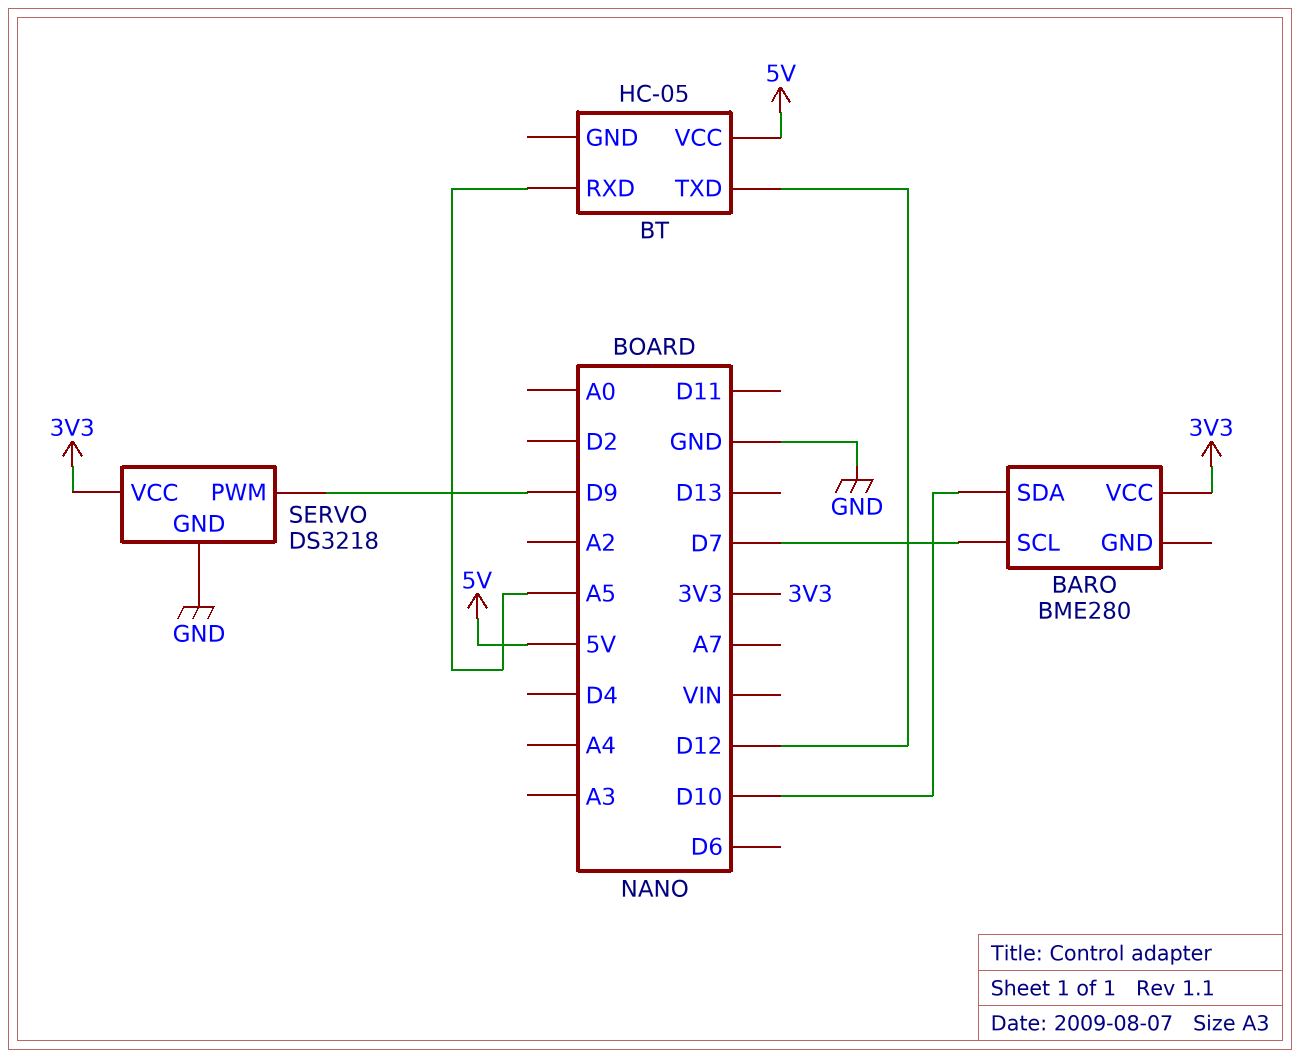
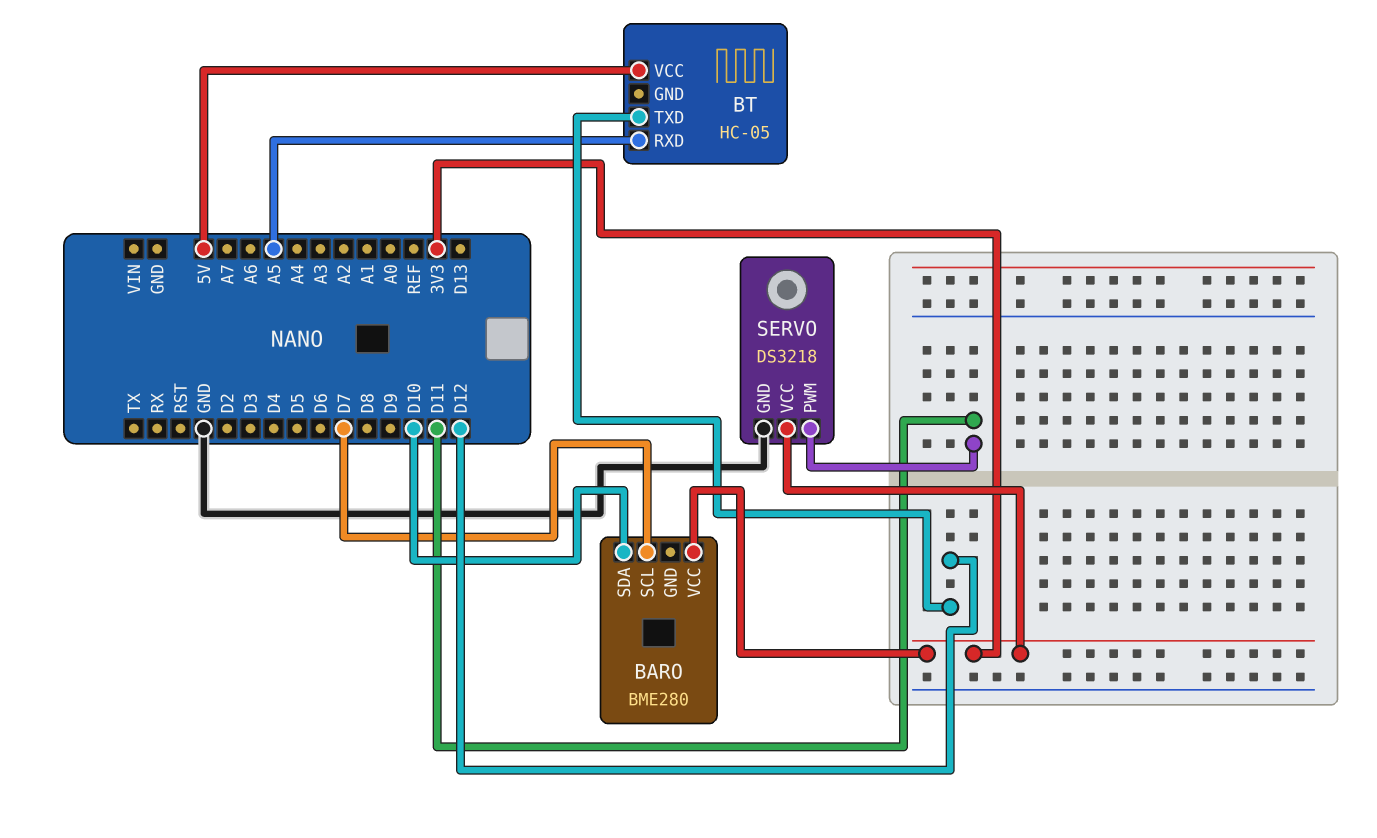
SERVO pin PWM: D9 -> D11

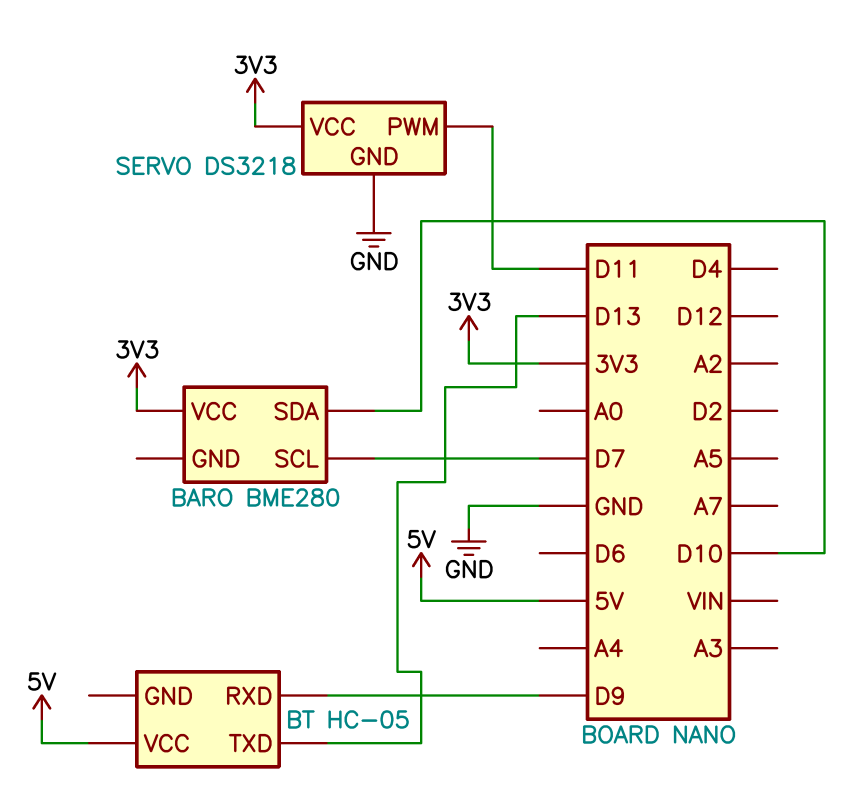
BT pin RXD: A5 -> D9
BT pin TXD: D12 -> D13

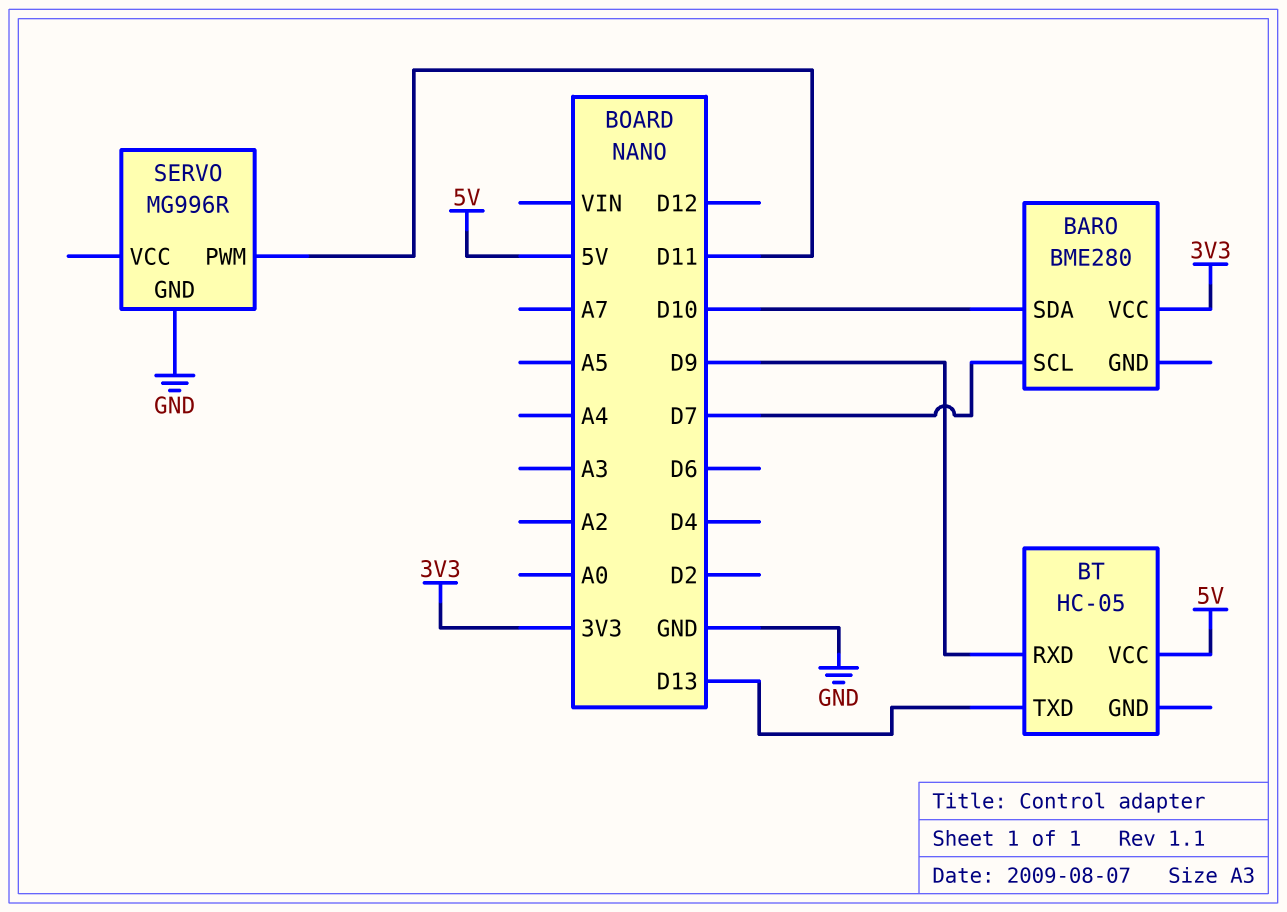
SERVO: DS3218 -> MG996R
SERVO pin VCC: 3V3 -> none

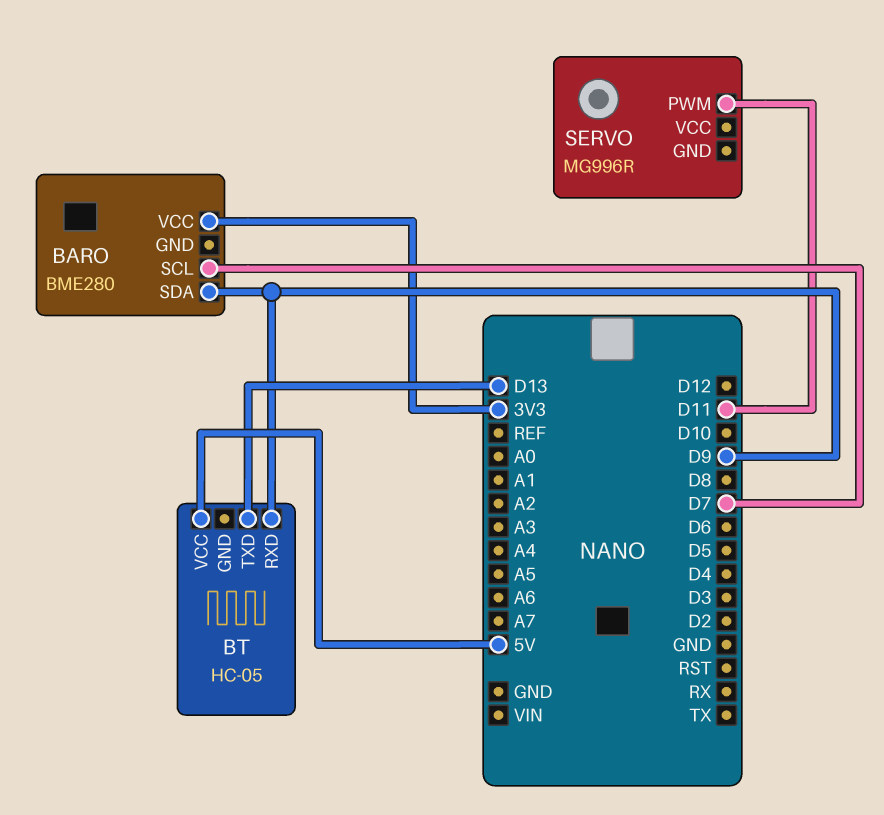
BARO pin SDA: D10 -> D9
SERVO pin GND: GND -> none

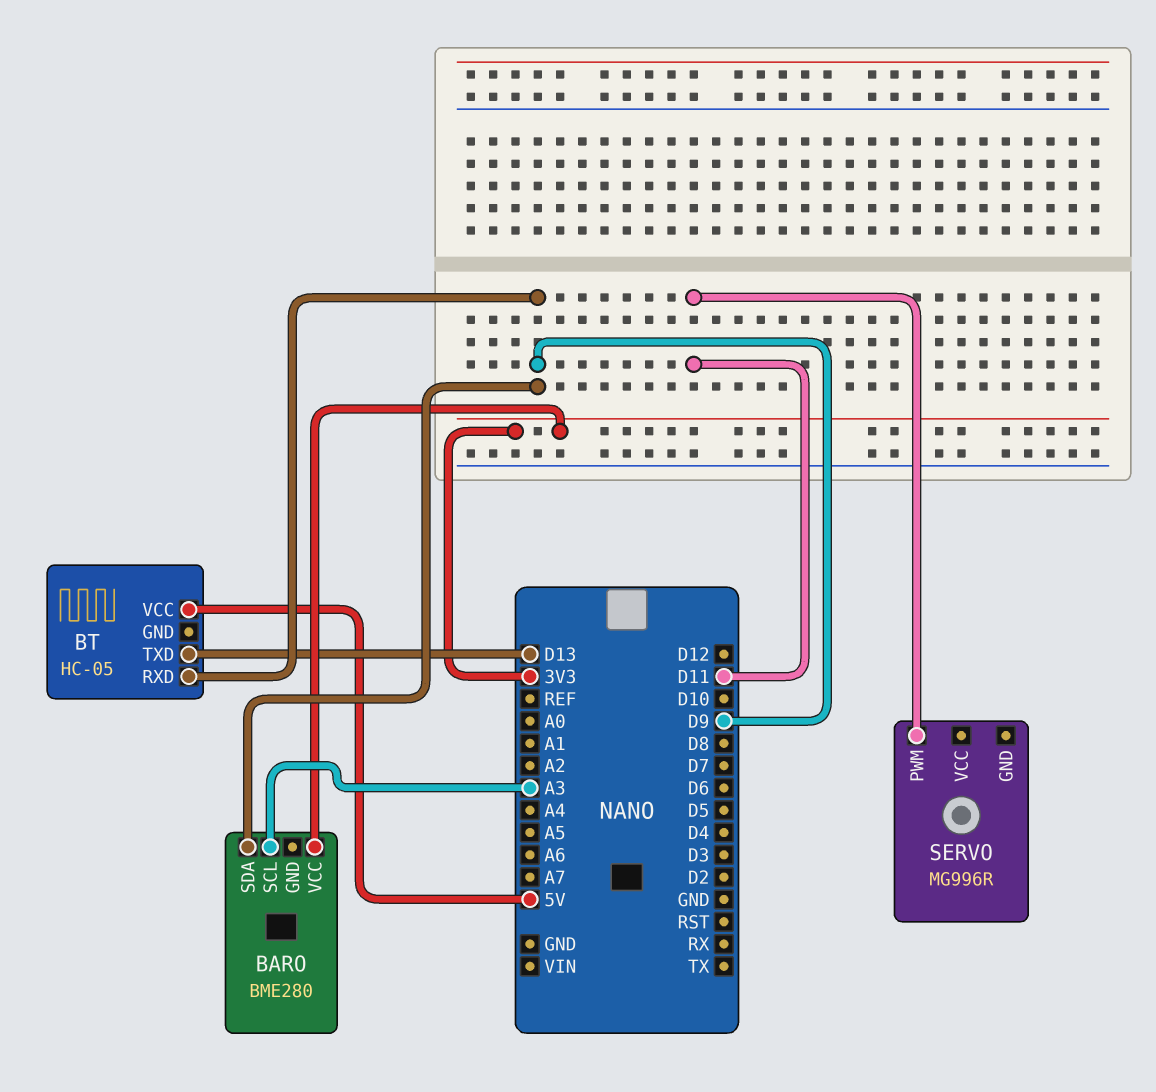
BARO pin SCL: D7 -> A3

